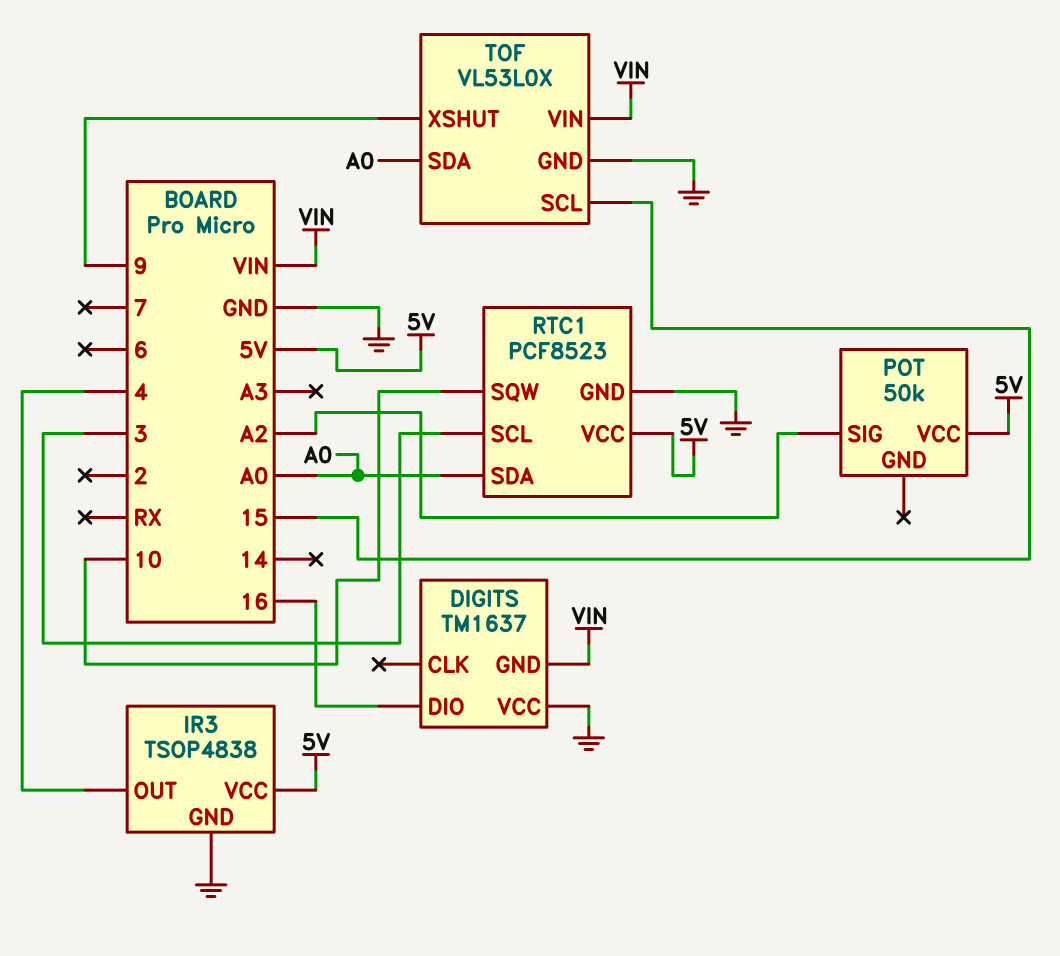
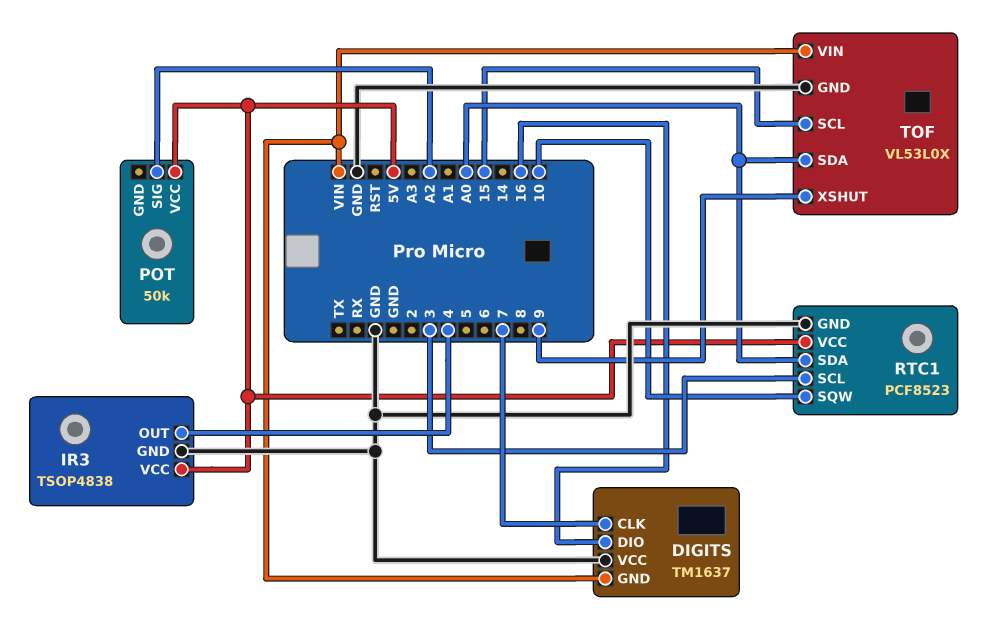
DIGITS pin CLK: none -> 7

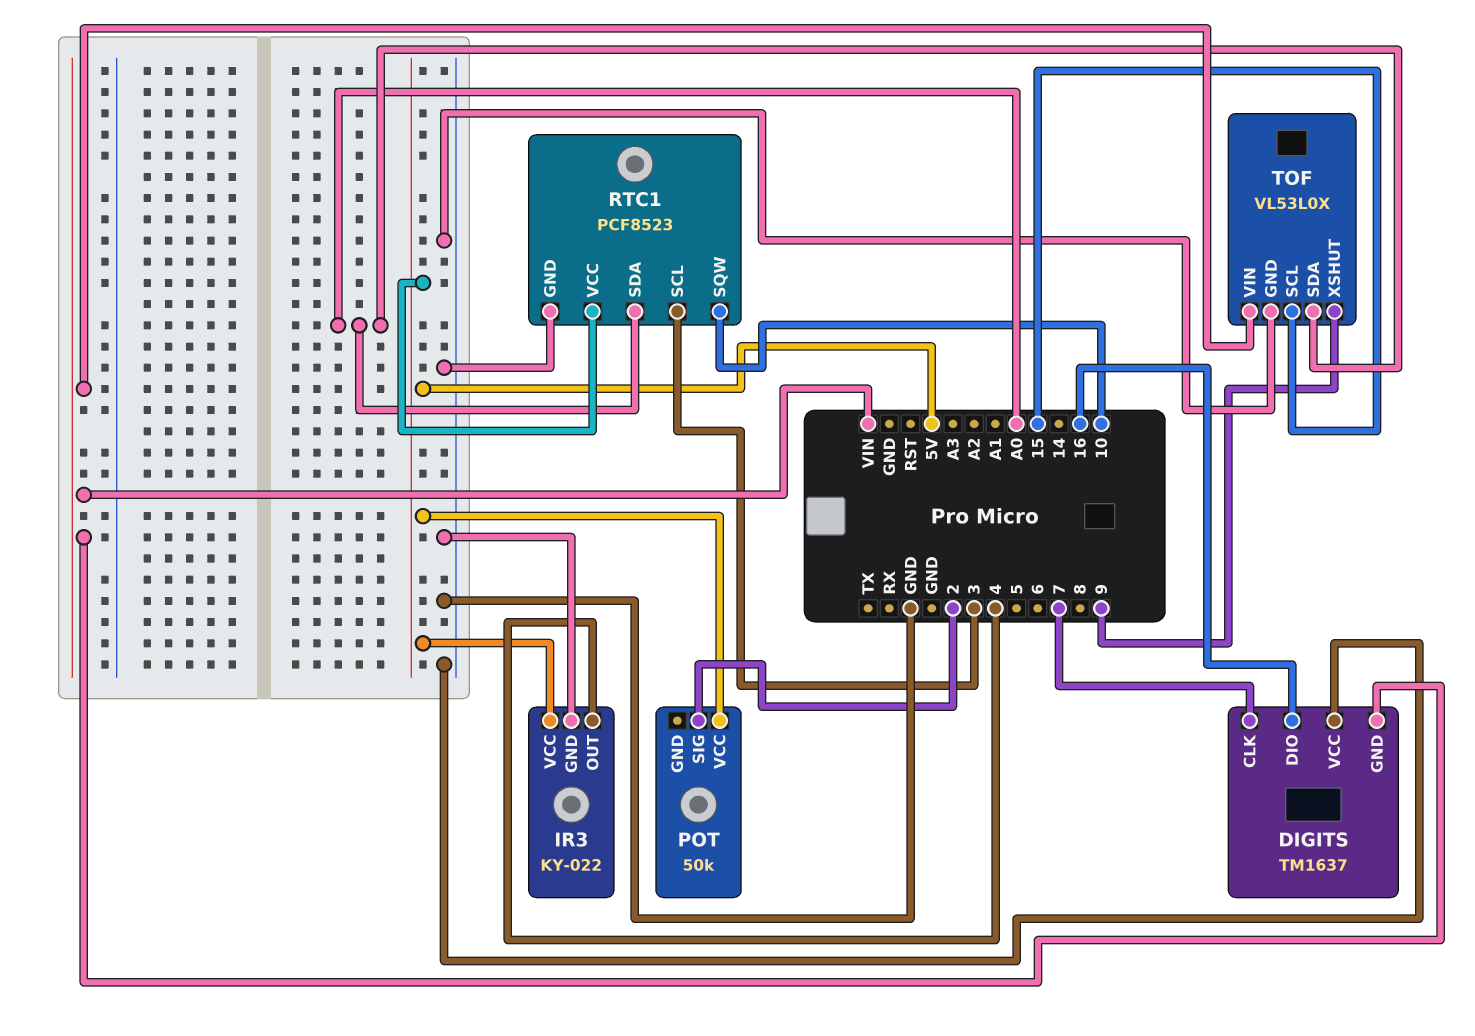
IR3: TSOP4838 -> KY-022
POT pin SIG: A2 -> 2

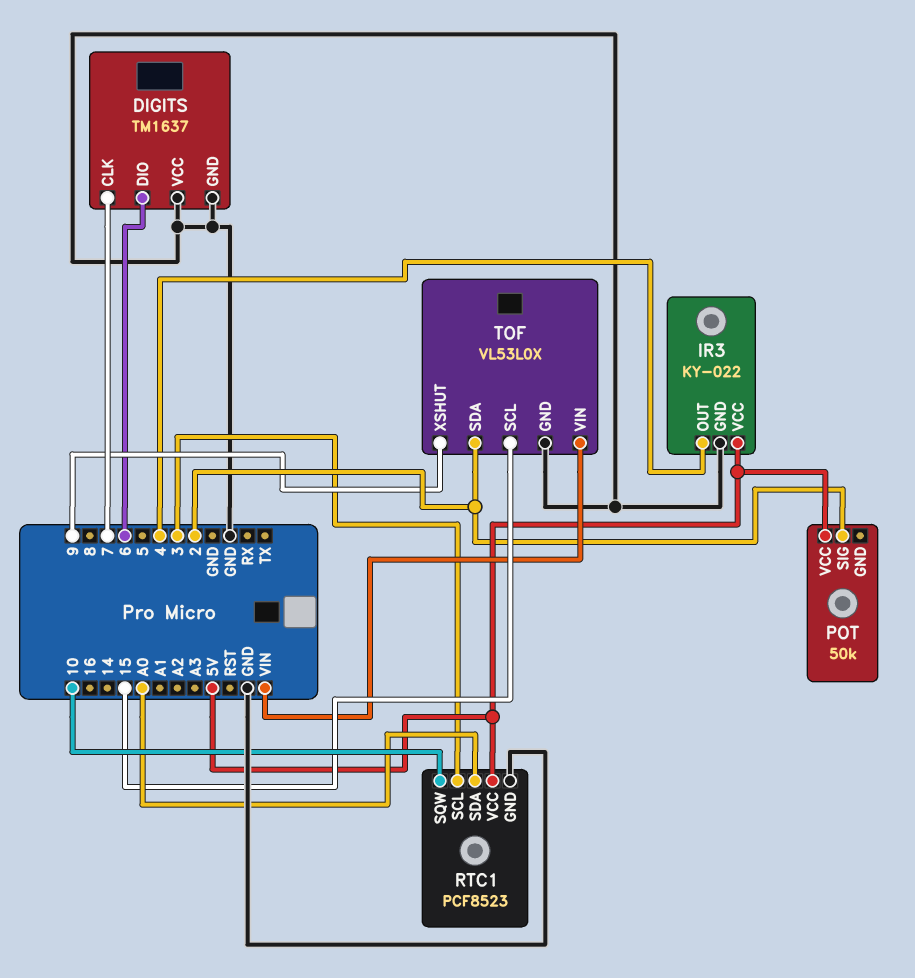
DIGITS pin DIO: 16 -> 6
DIGITS pin GND: VIN -> GND
TOF pin SDA: A0 -> 2

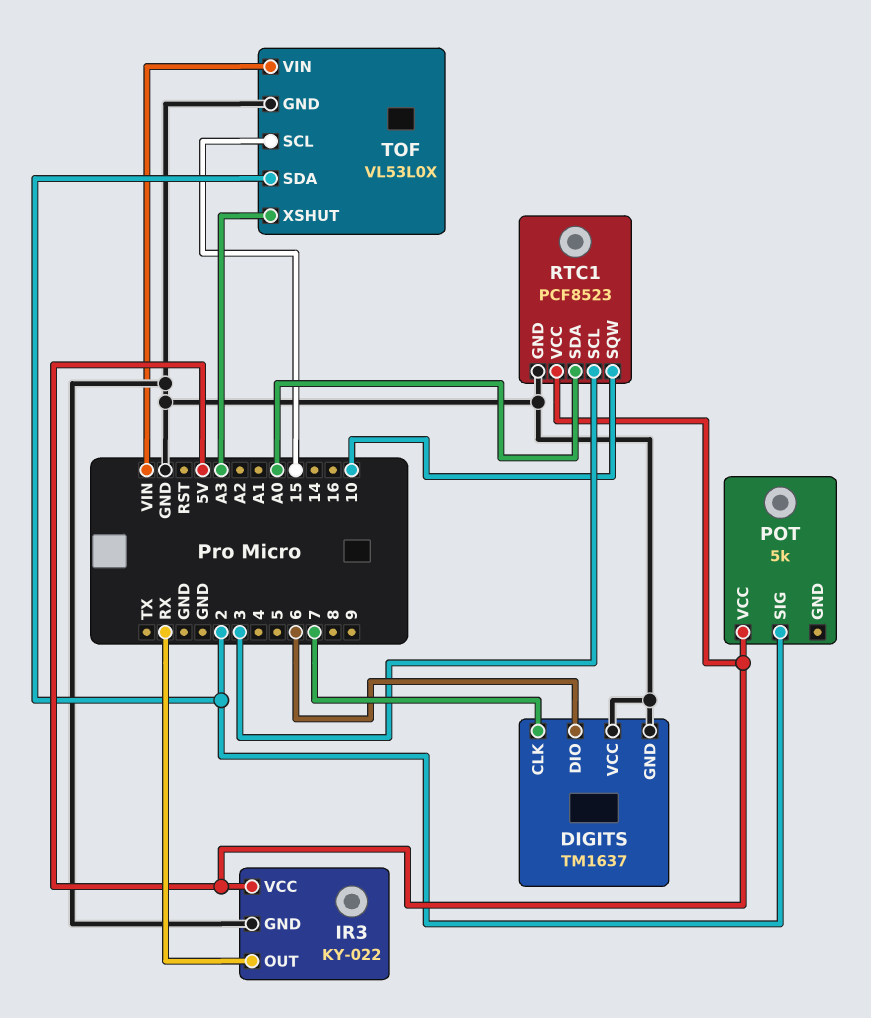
IR3 pin OUT: 4 -> RX
POT: 50k -> 5k
TOF pin XSHUT: 9 -> A3

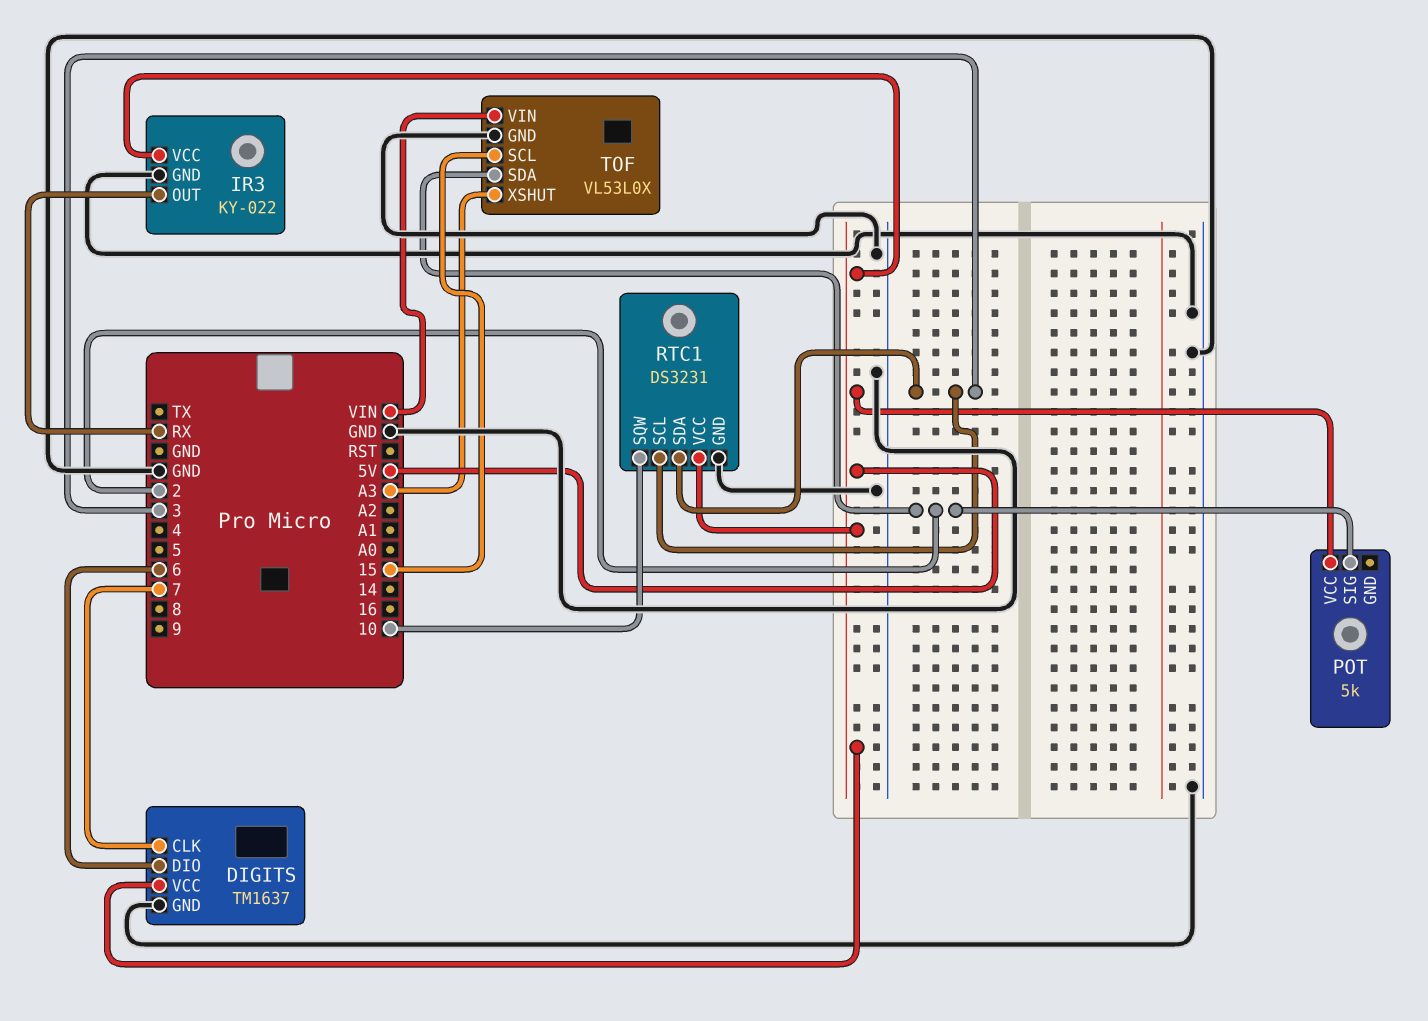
DIGITS pin VCC: GND -> 5V
RTC1: PCF8523 -> DS3231
RTC1 pin SDA: A0 -> 3

